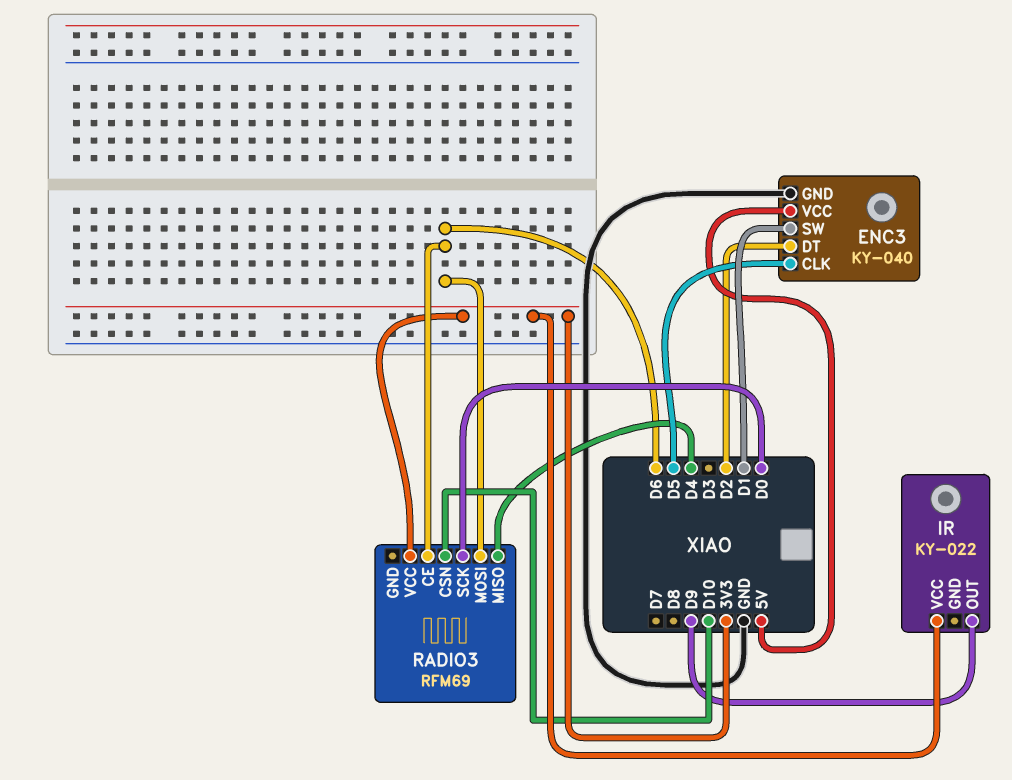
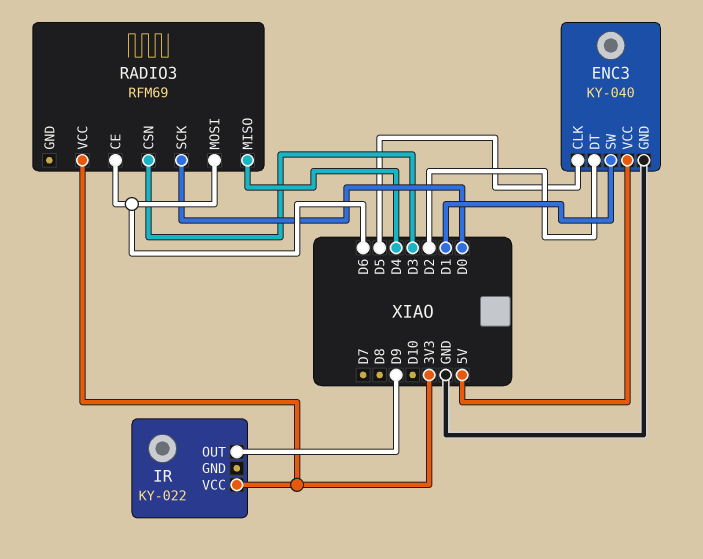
RADIO3 pin CSN: D10 -> D3

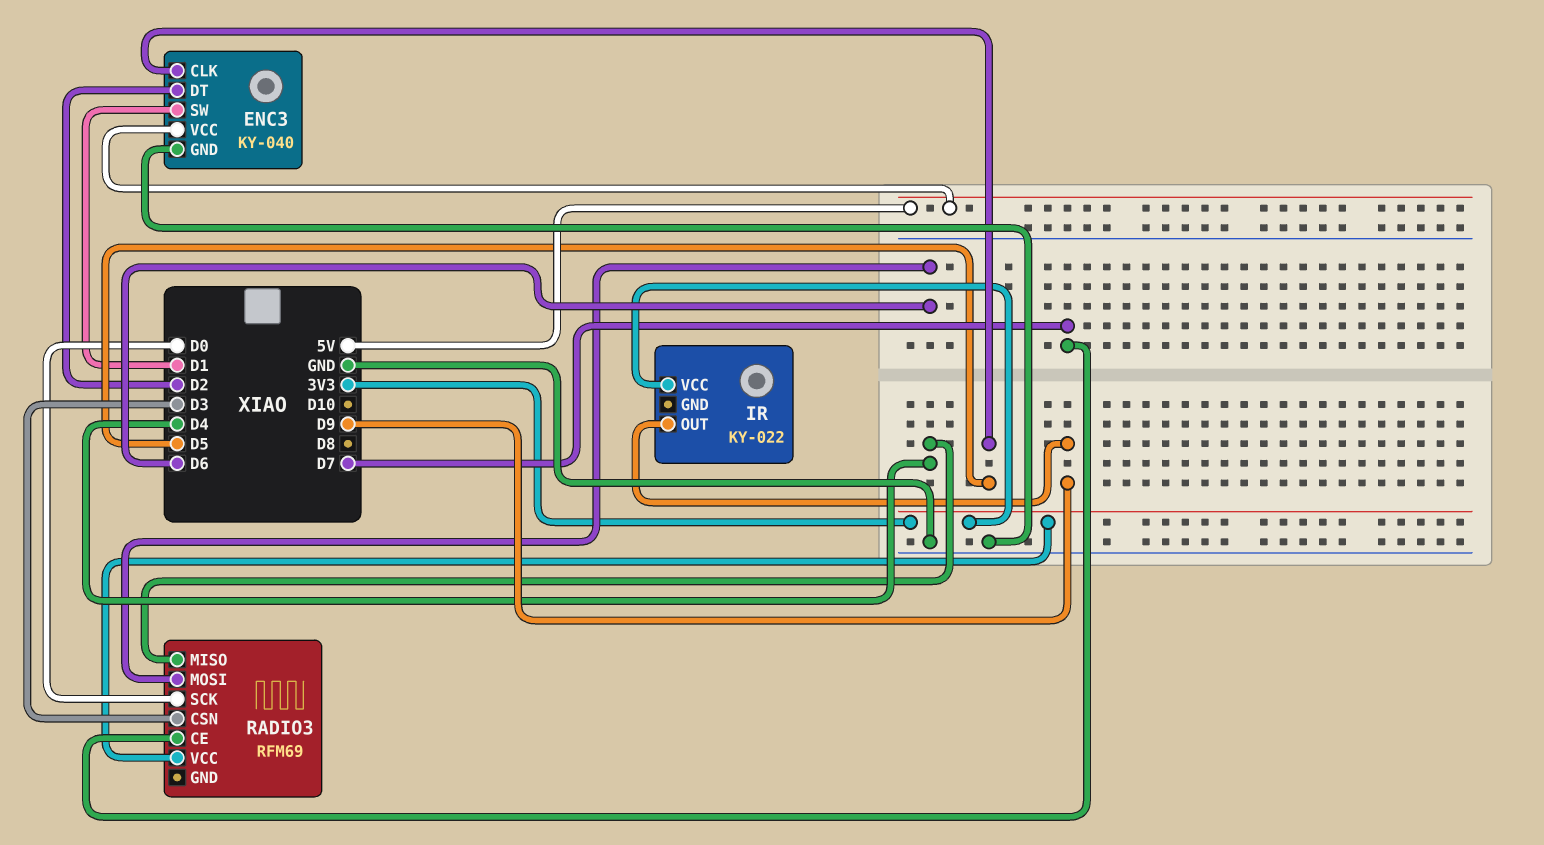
RADIO3 pin CE: D6 -> D7

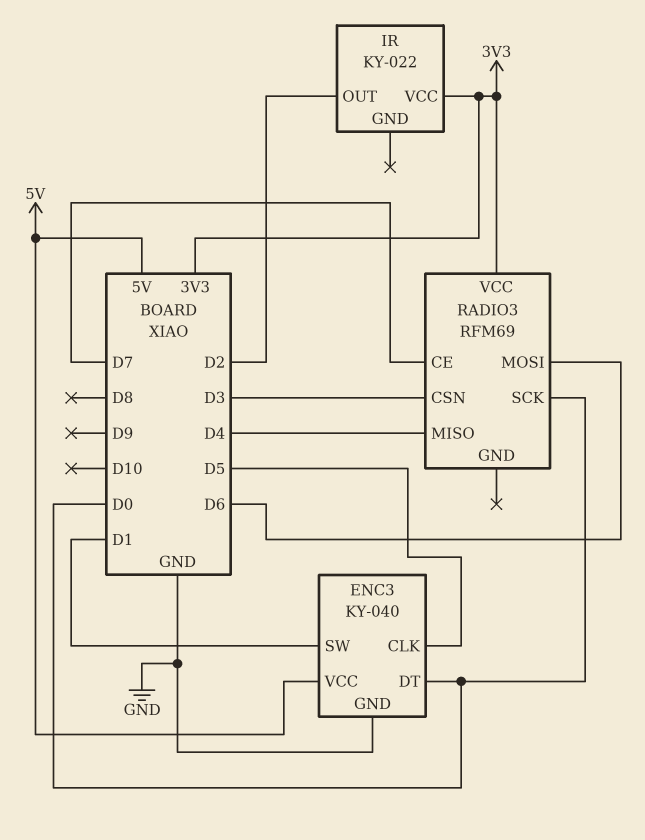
ENC3 pin DT: D2 -> D0
IR pin OUT: D9 -> D2

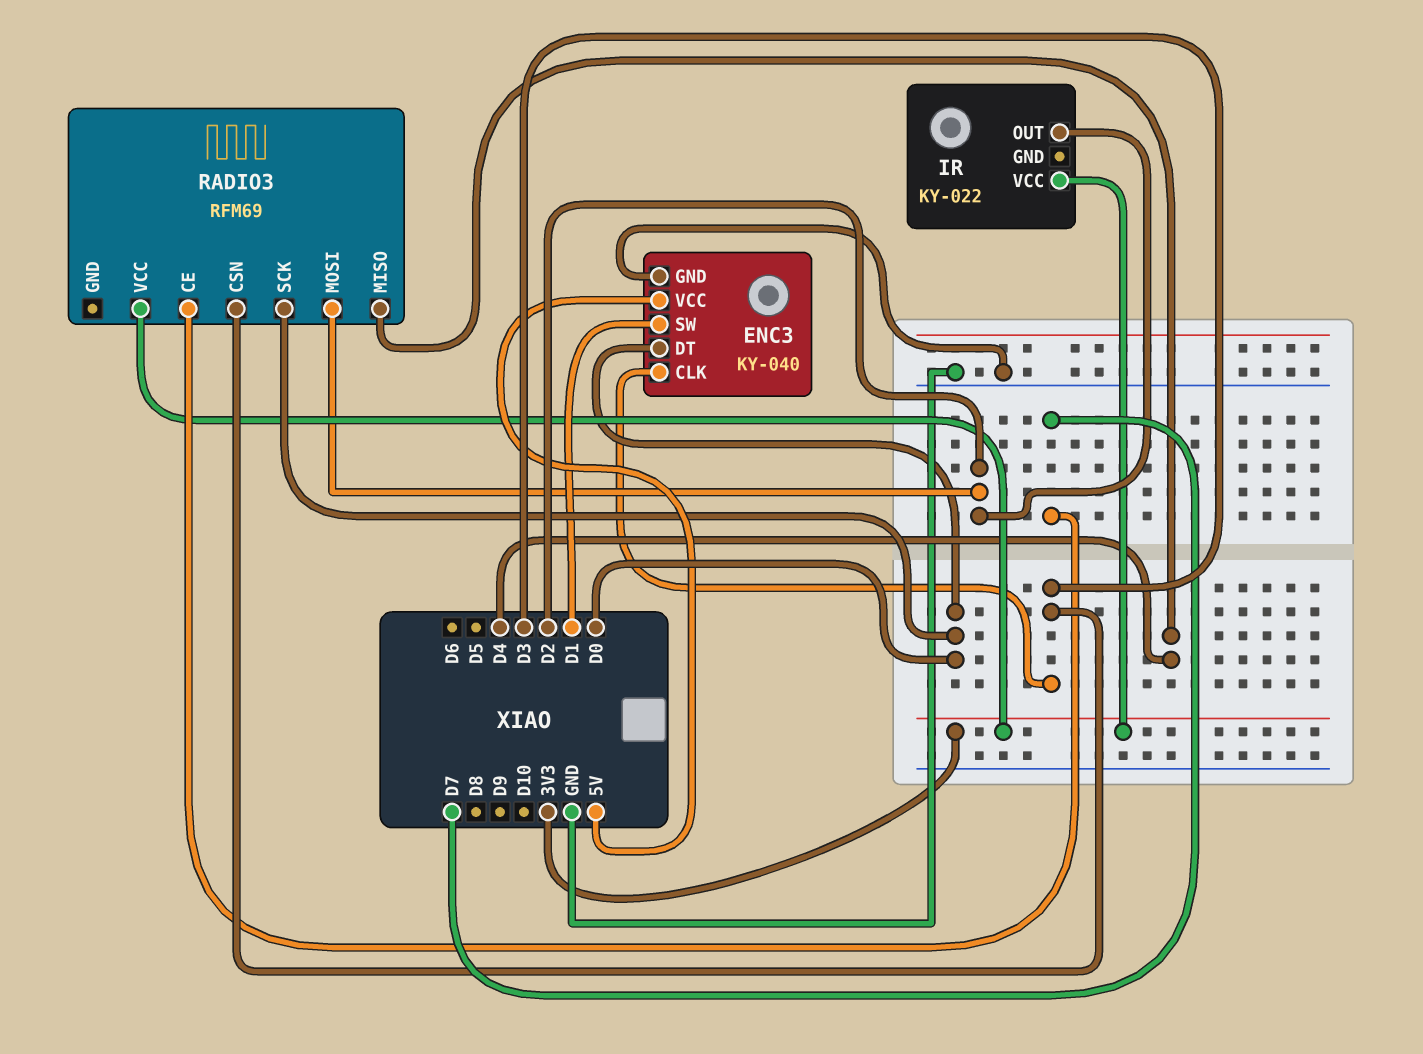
ENC3 pin CLK: D5 -> D3
RADIO3 pin MOSI: D6 -> D2

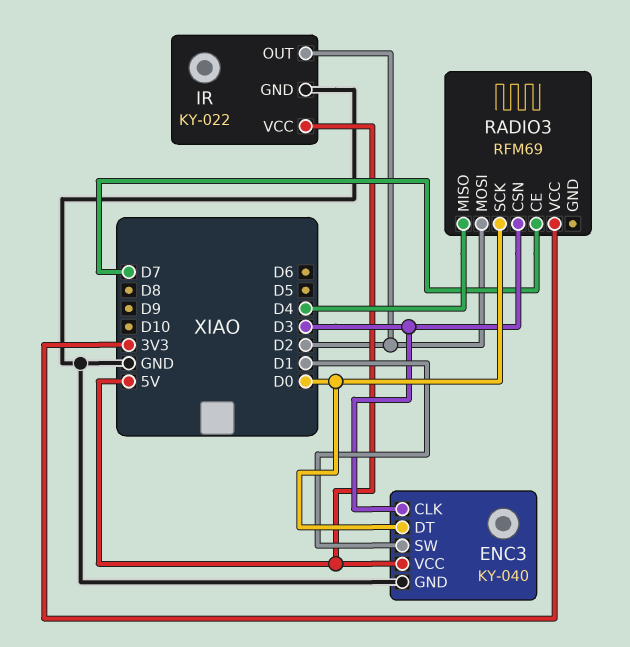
IR pin GND: none -> GND
IR pin VCC: 3V3 -> 5V

